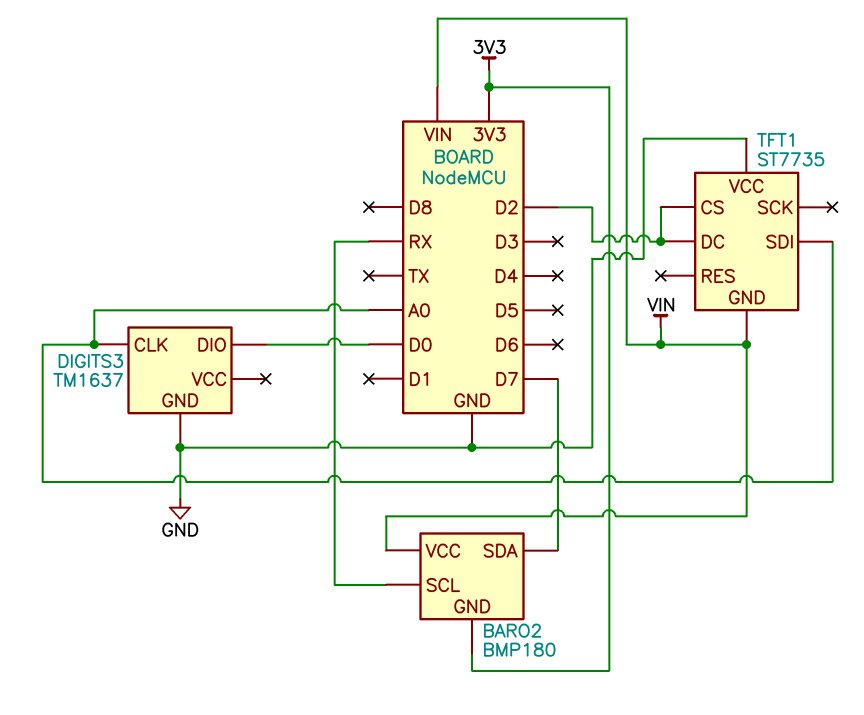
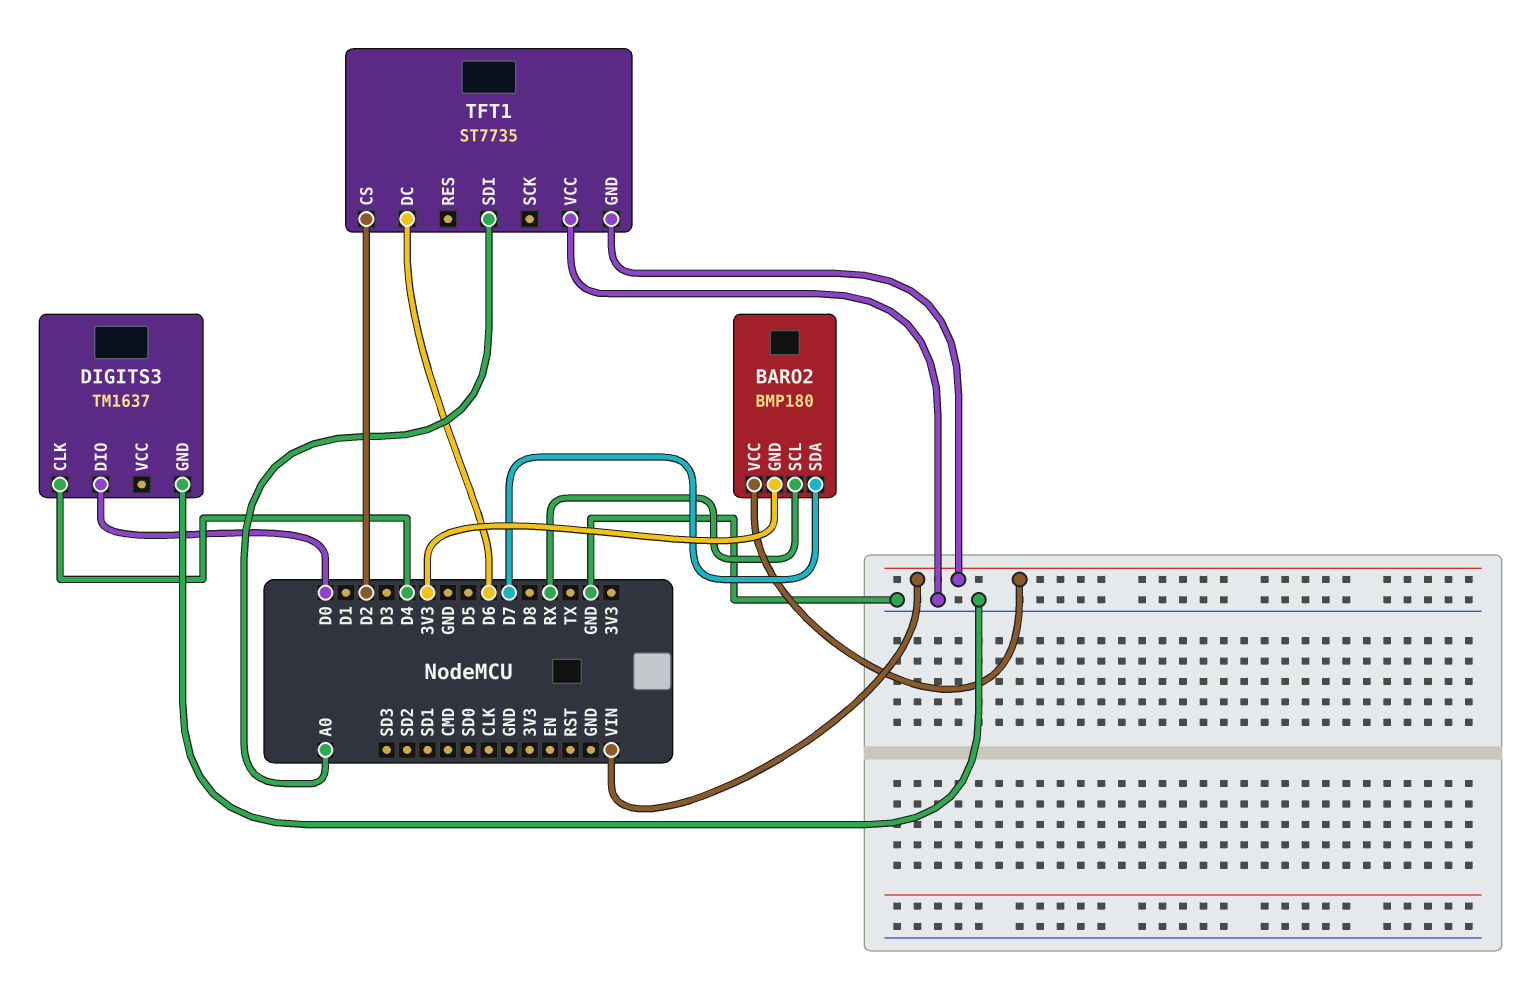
DIGITS3 pin CLK: A0 -> D4
TFT1 pin DC: D2 -> D6

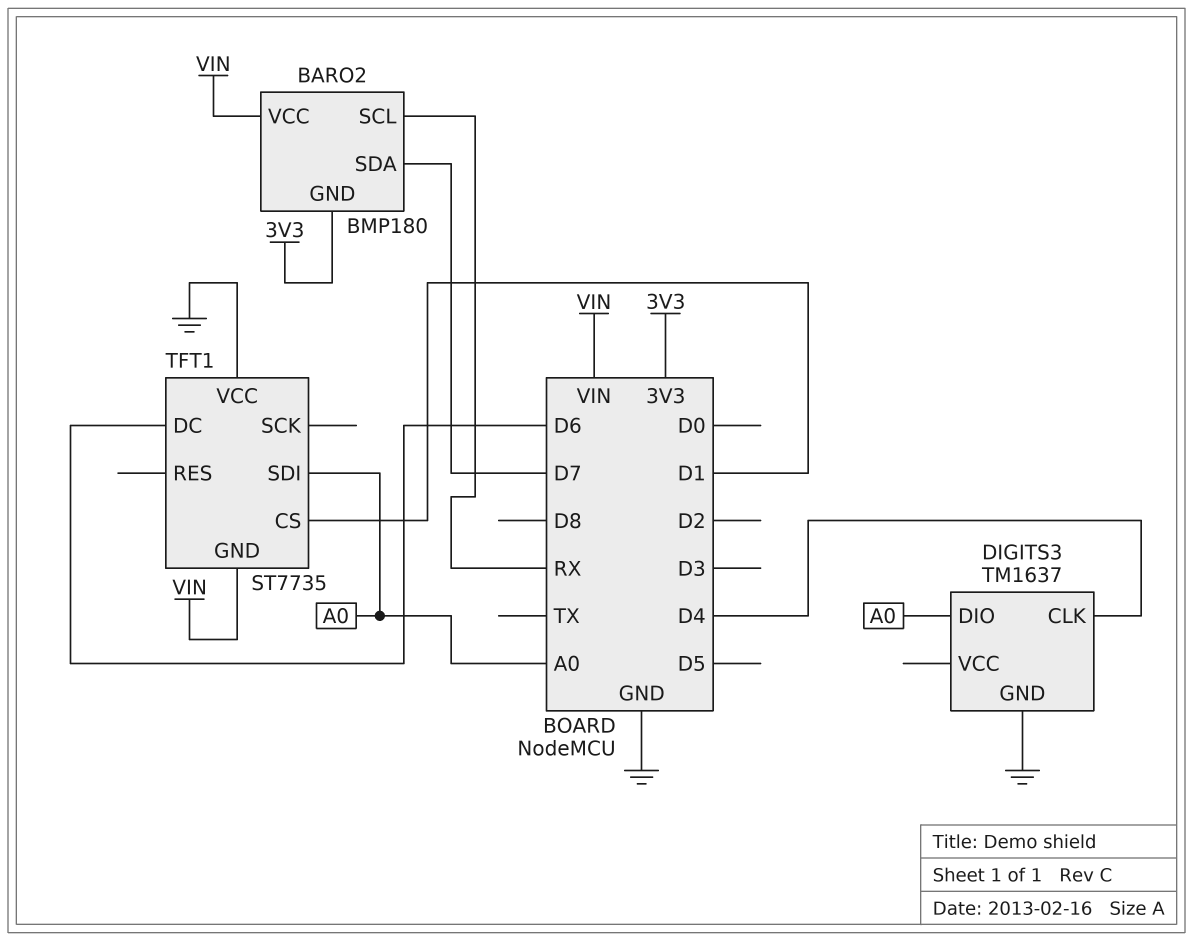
DIGITS3 pin DIO: D0 -> A0
TFT1 pin CS: D2 -> D1

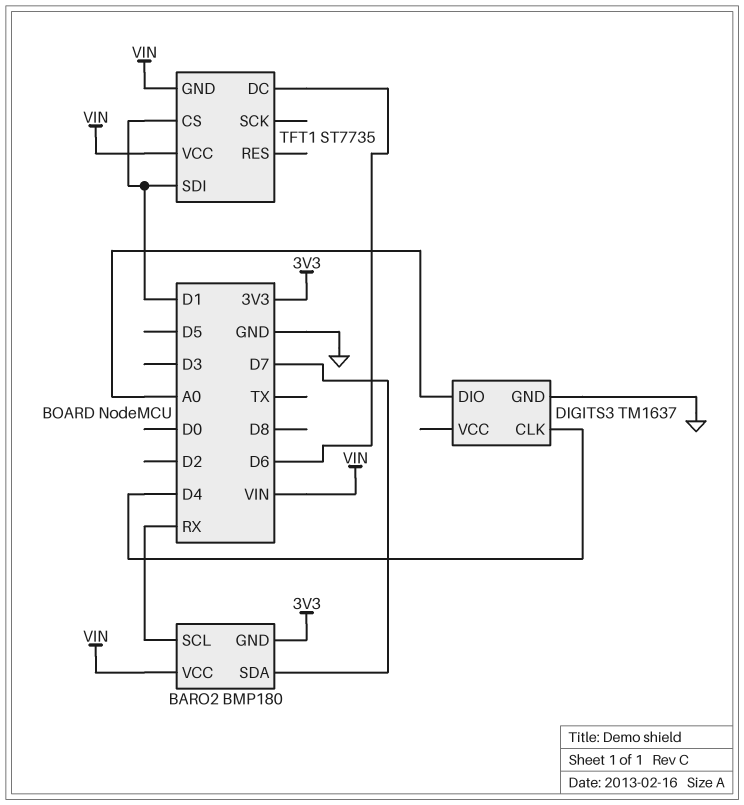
TFT1 pin SDI: A0 -> D1
TFT1 pin VCC: GND -> VIN

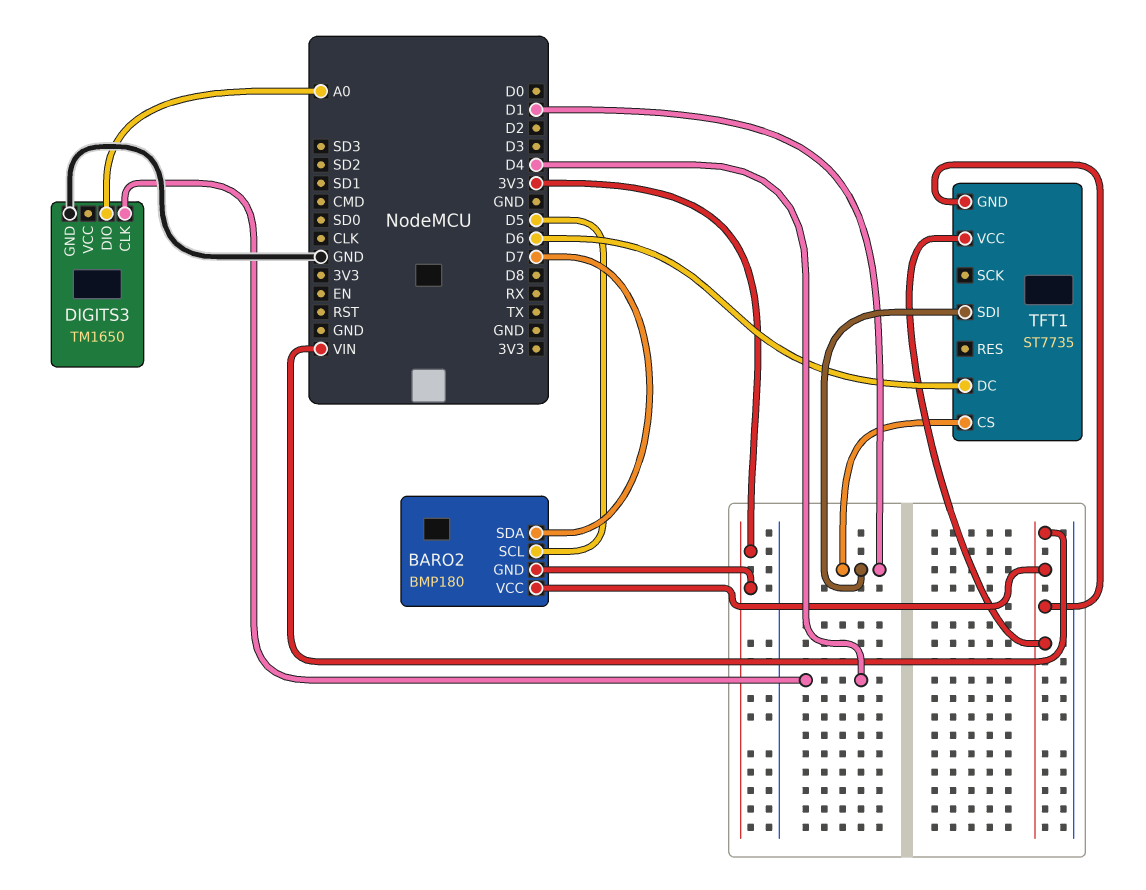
BARO2 pin SCL: RX -> D5
DIGITS3: TM1637 -> TM1650

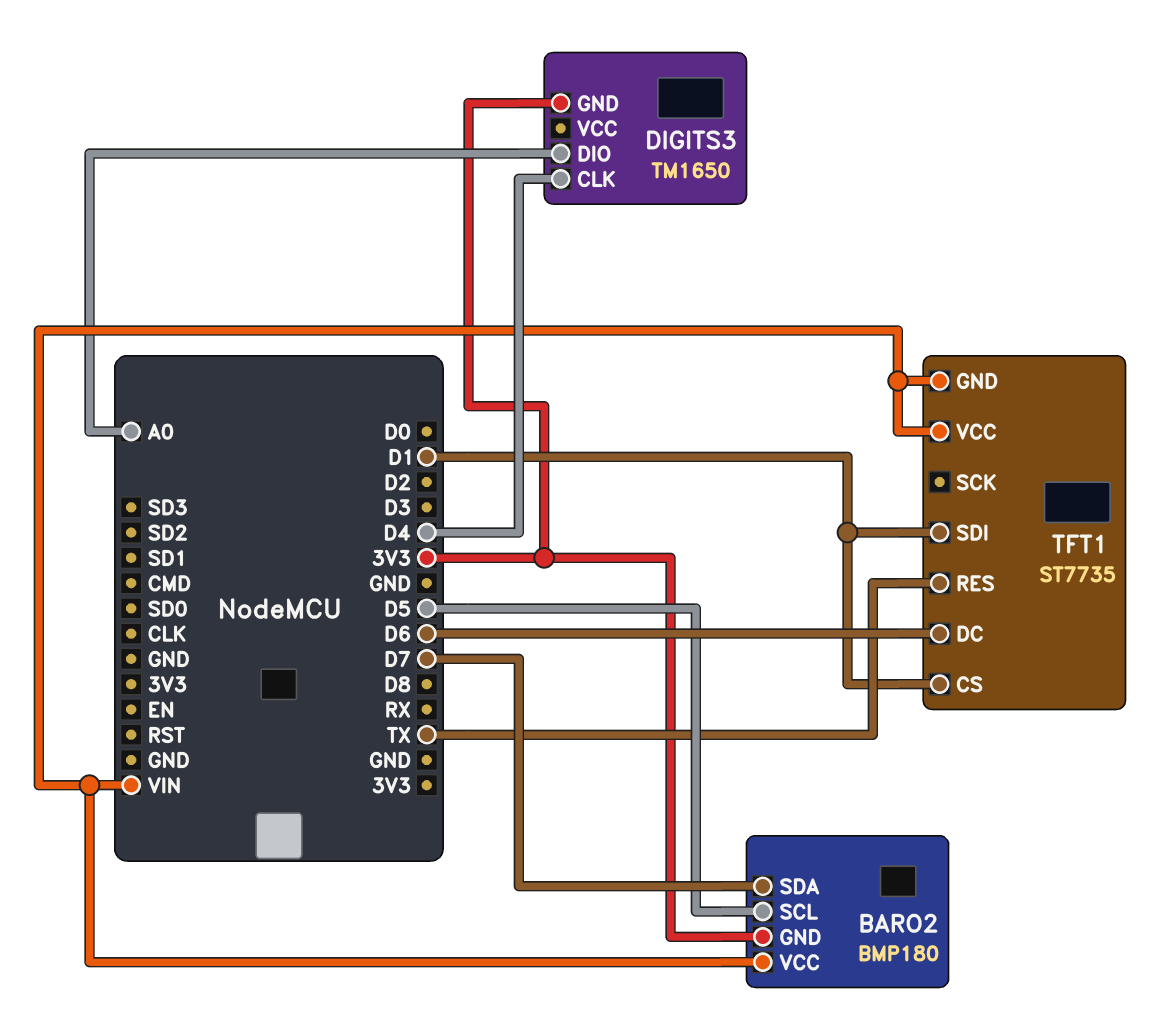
DIGITS3 pin GND: GND -> 3V3
TFT1 pin RES: none -> TX

